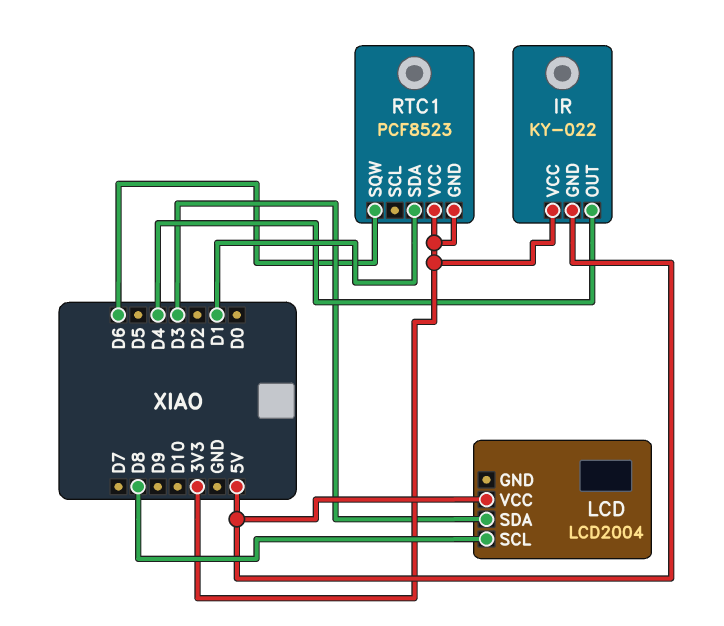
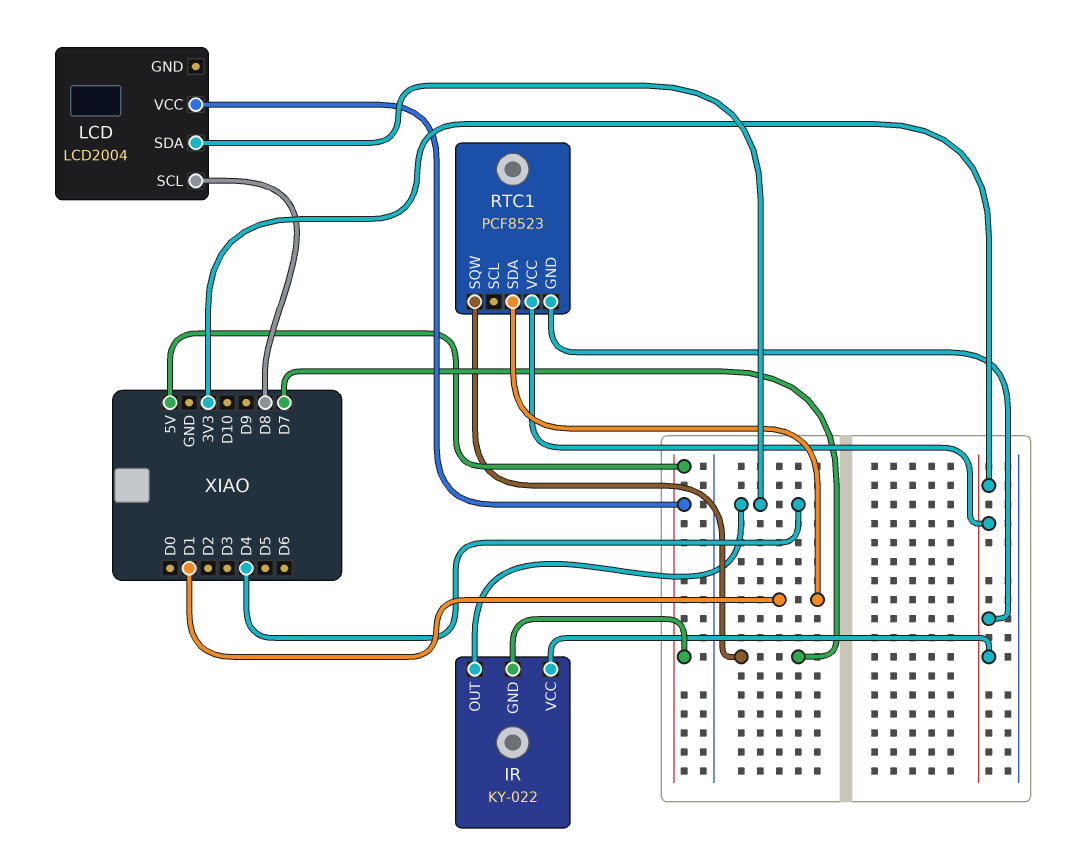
LCD pin SDA: D3 -> D4
RTC1 pin SQW: D6 -> D7

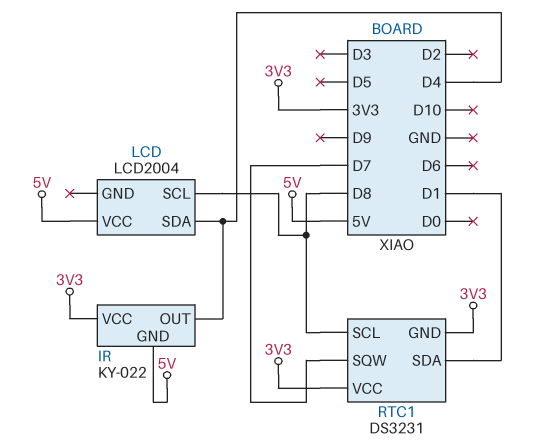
RTC1: PCF8523 -> DS3231
RTC1 pin SCL: none -> D8

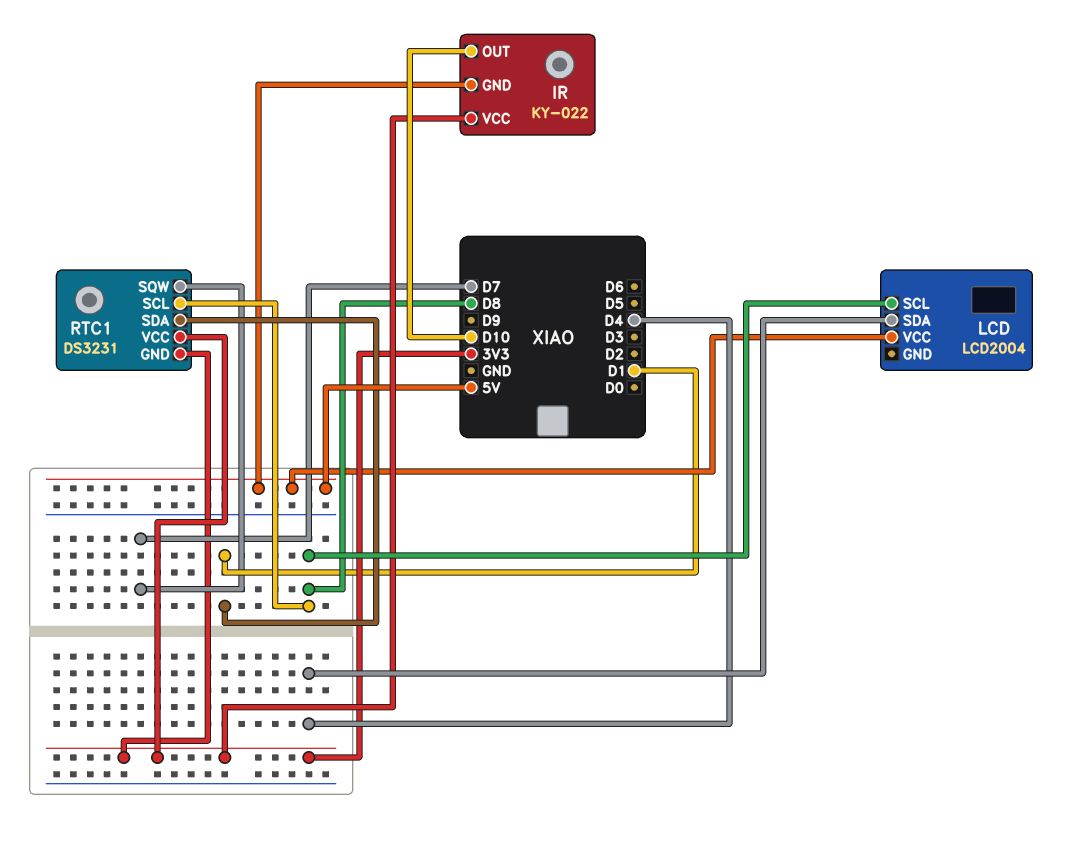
IR pin OUT: D4 -> D10

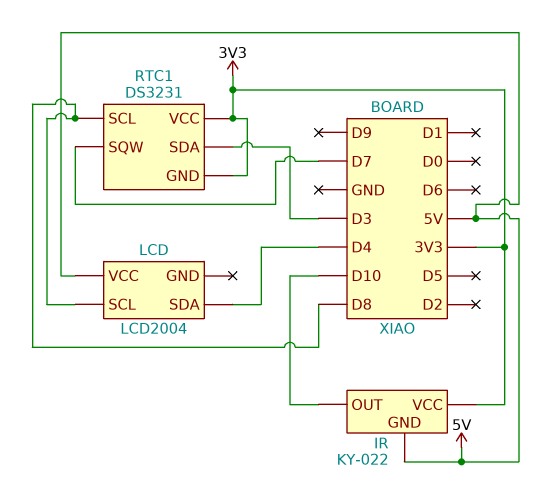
RTC1 pin SDA: D1 -> D3

